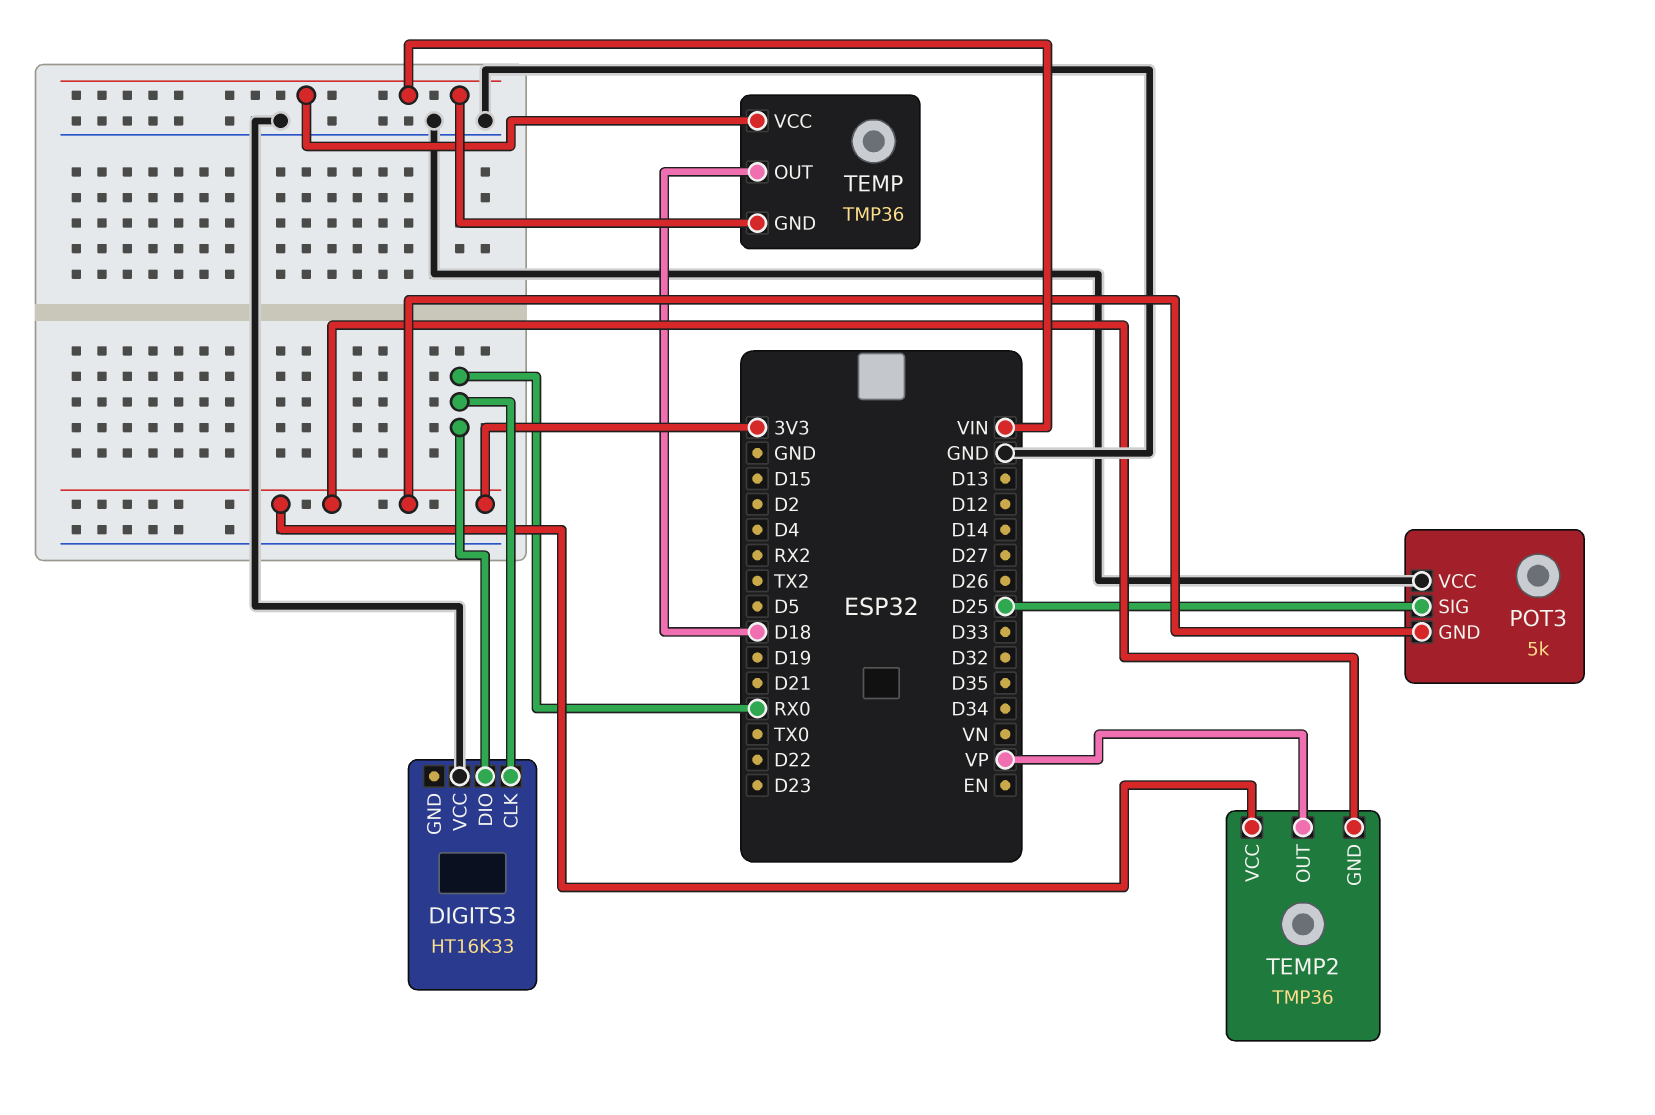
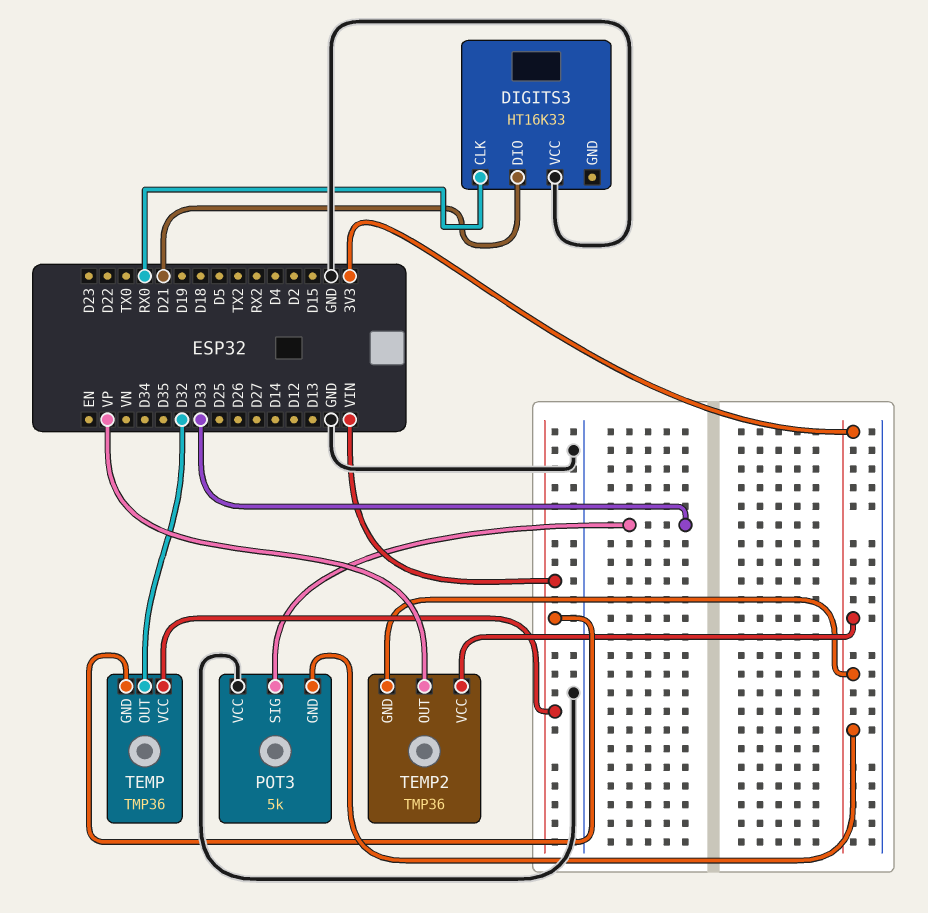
DIGITS3 pin DIO: RX0 -> D21
POT3 pin SIG: D25 -> D33
TEMP pin OUT: D18 -> D32

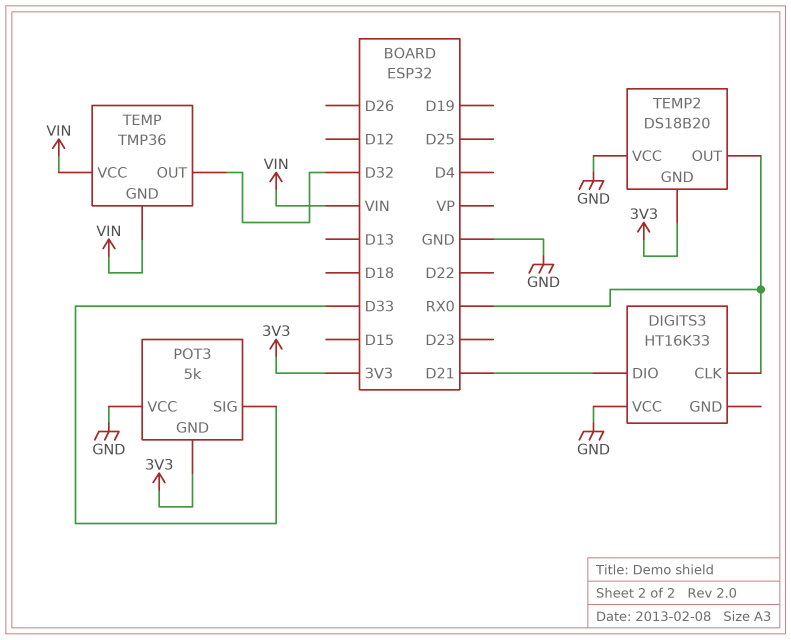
TEMP2: TMP36 -> DS18B20
TEMP2 pin OUT: VP -> RX0
TEMP2 pin VCC: 3V3 -> GND

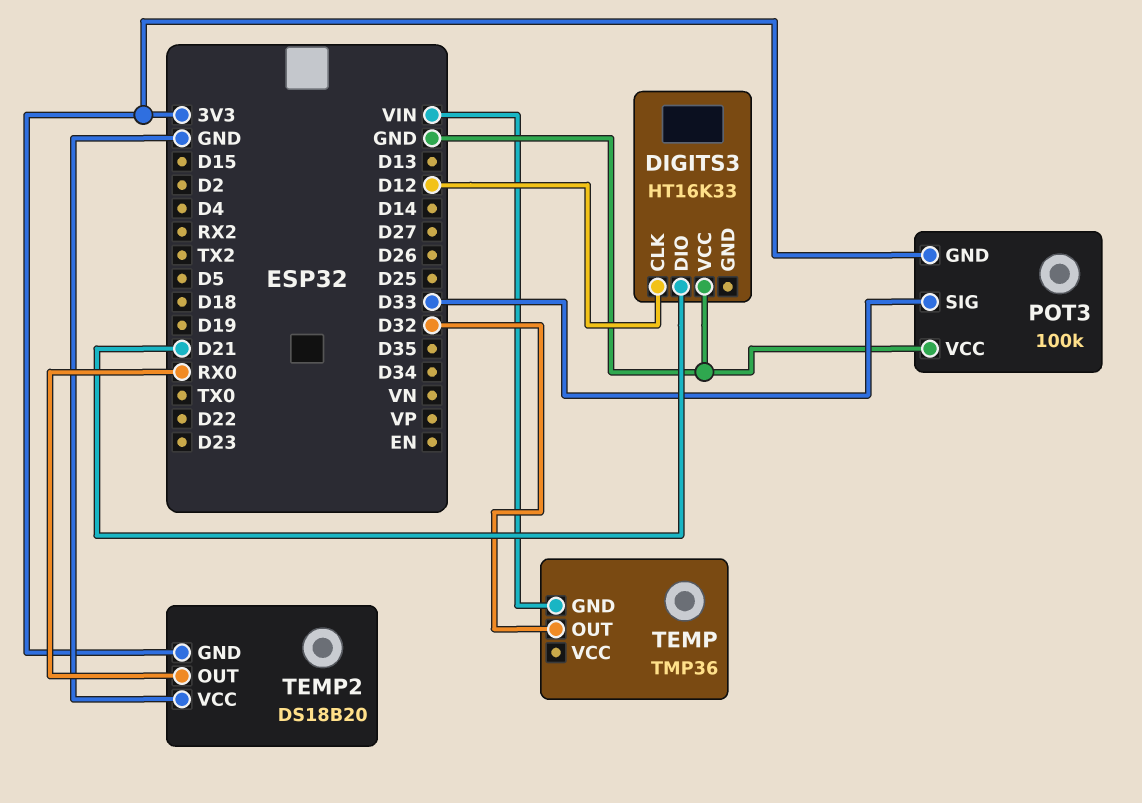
DIGITS3 pin CLK: RX0 -> D12
POT3: 5k -> 100k
TEMP pin VCC: VIN -> none

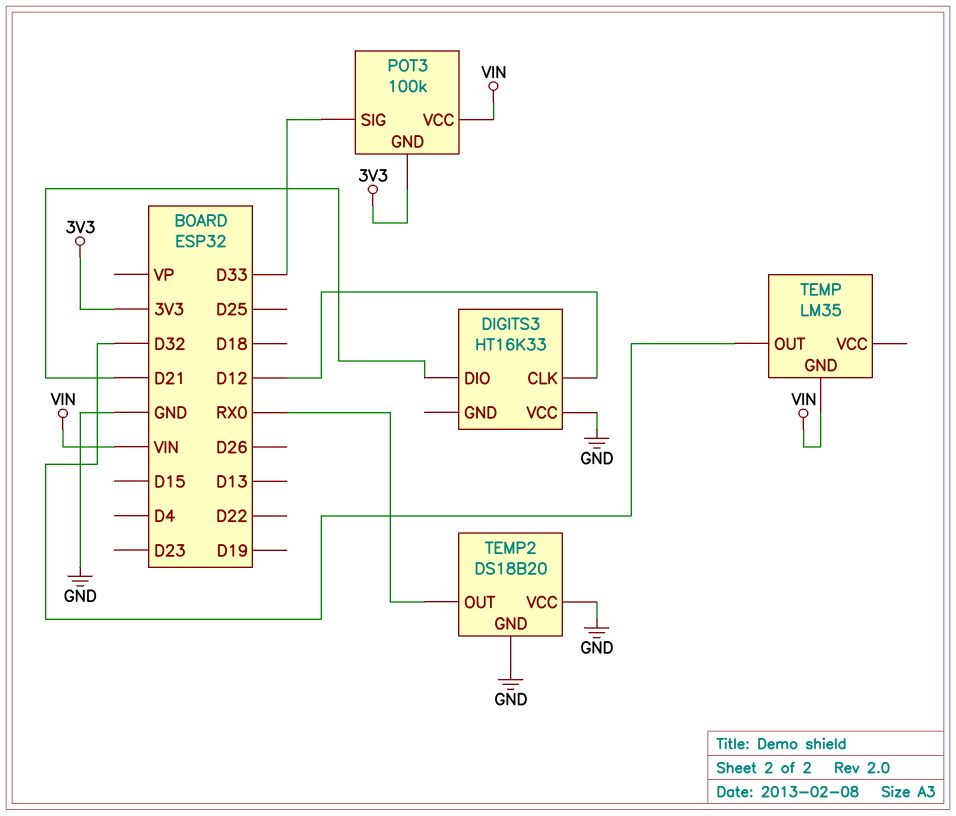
POT3 pin VCC: GND -> VIN
TEMP: TMP36 -> LM35
TEMP2 pin GND: 3V3 -> GND

